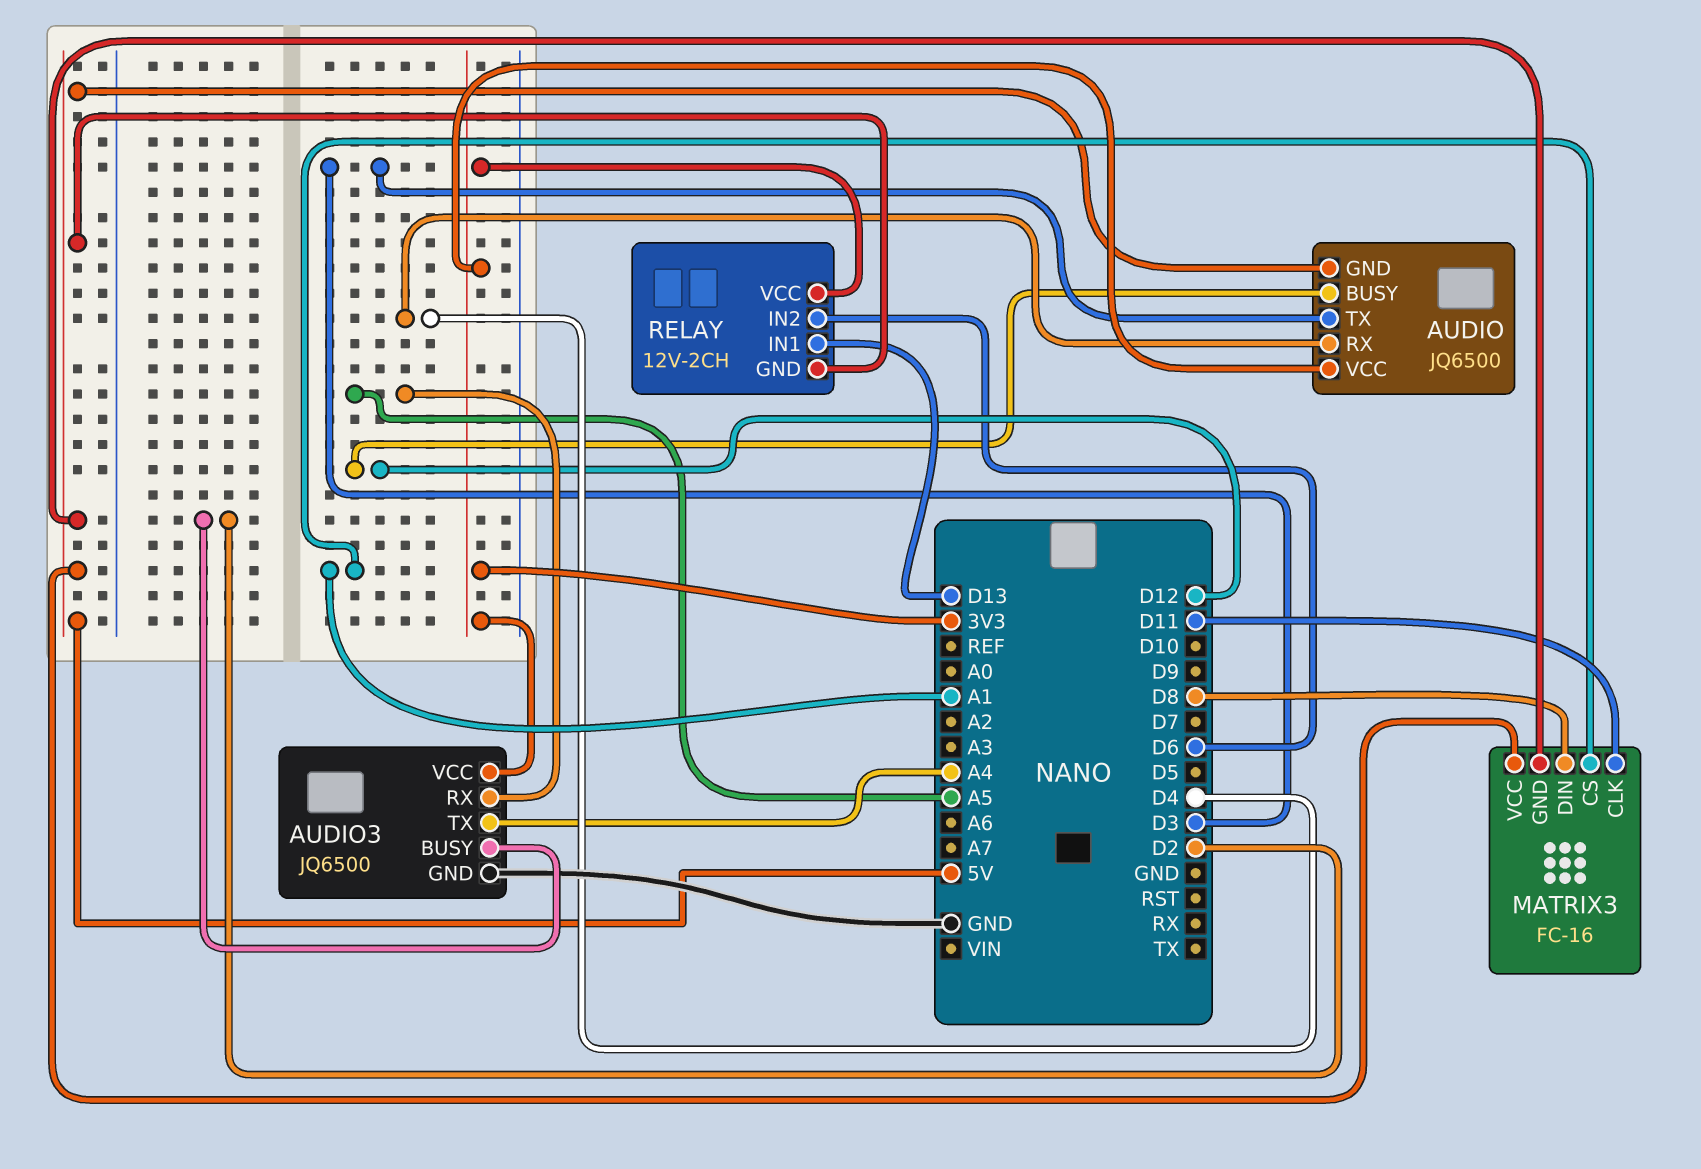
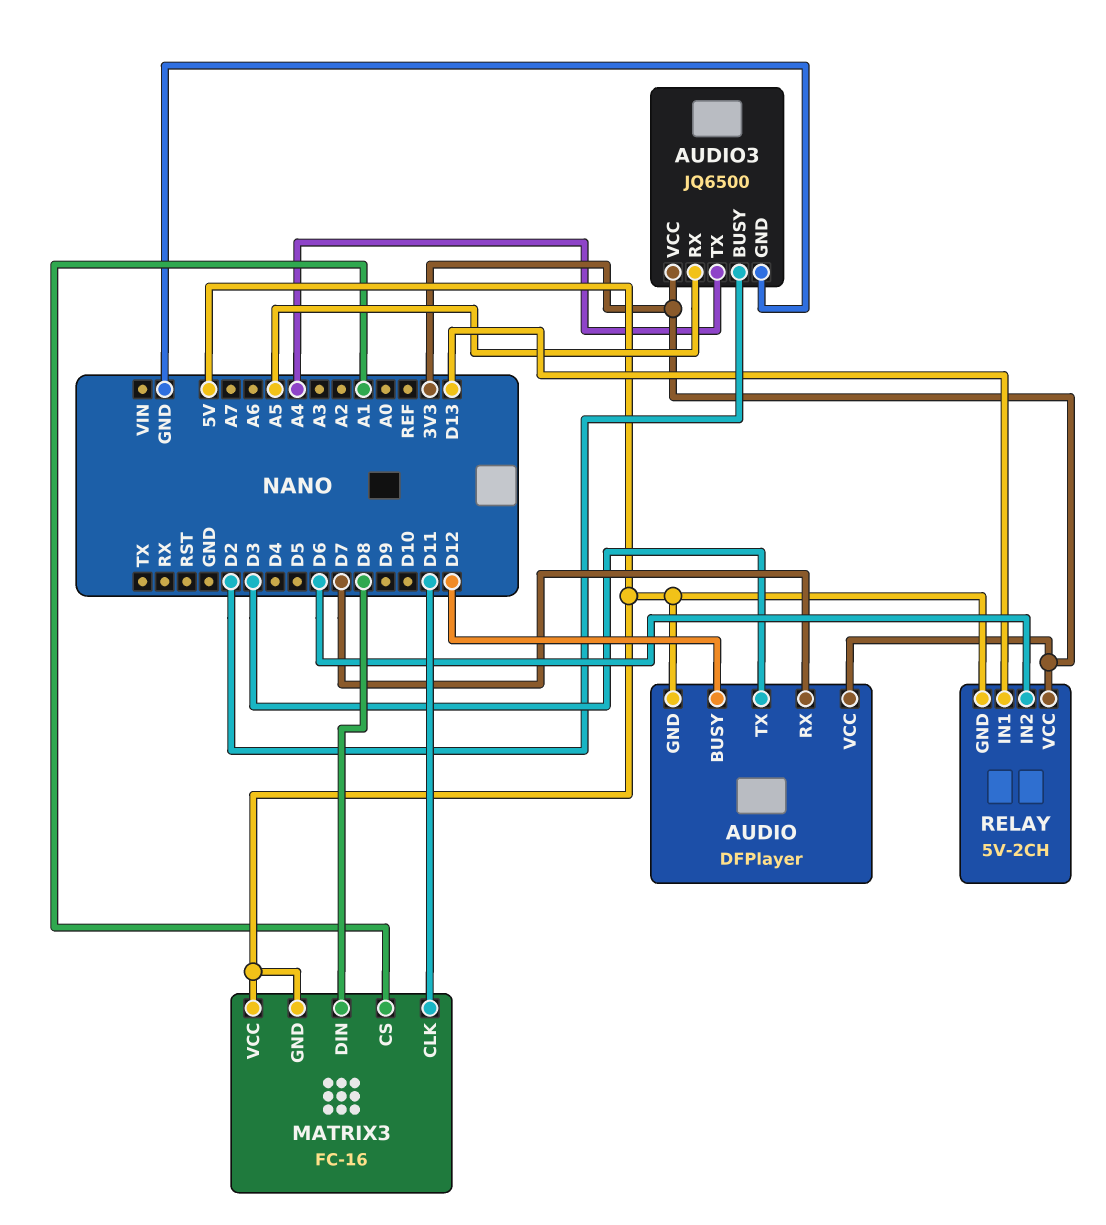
AUDIO: JQ6500 -> DFPlayer
AUDIO pin RX: D4 -> D7
RELAY: 12V-2CH -> 5V-2CH

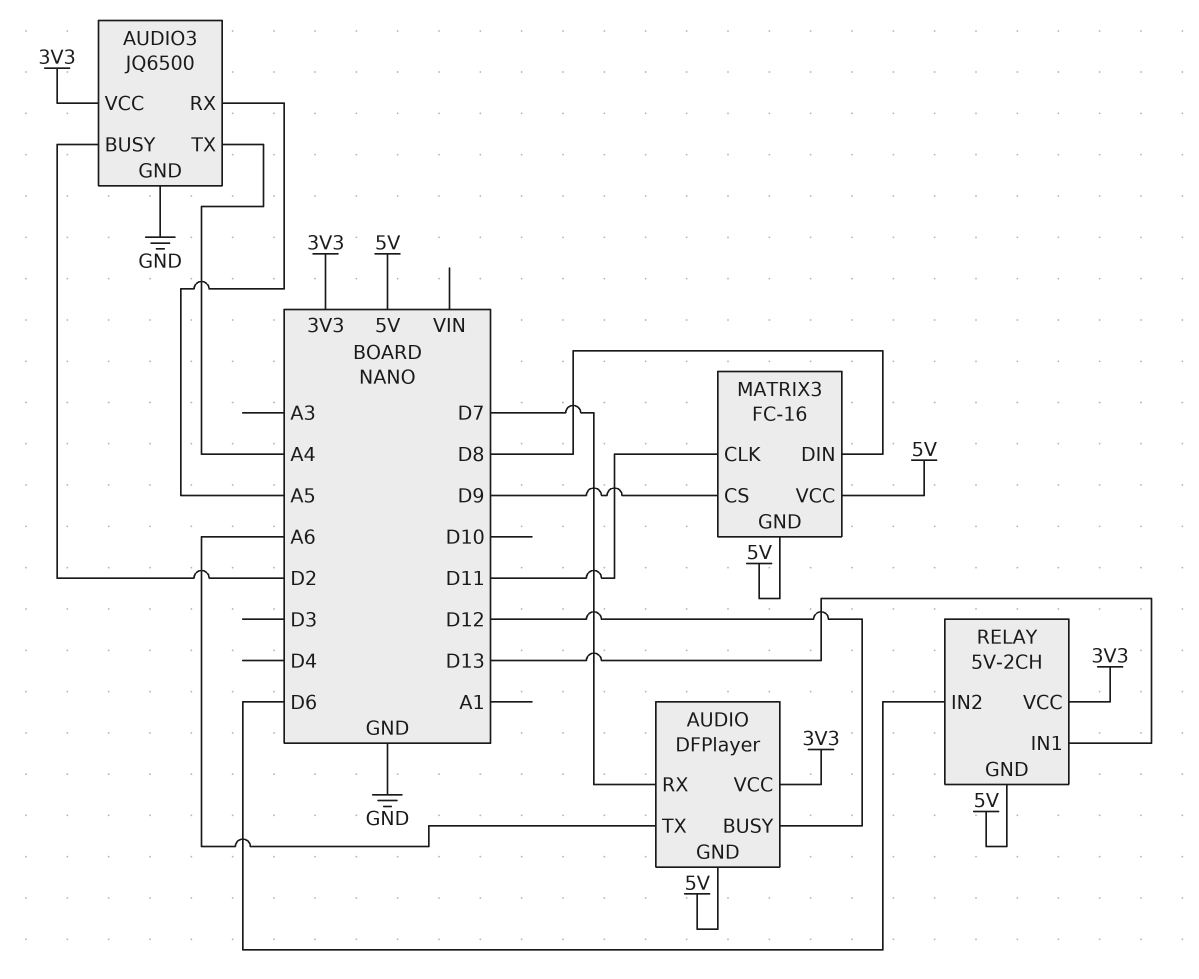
AUDIO pin TX: D3 -> A6
MATRIX3 pin CS: A1 -> D9

